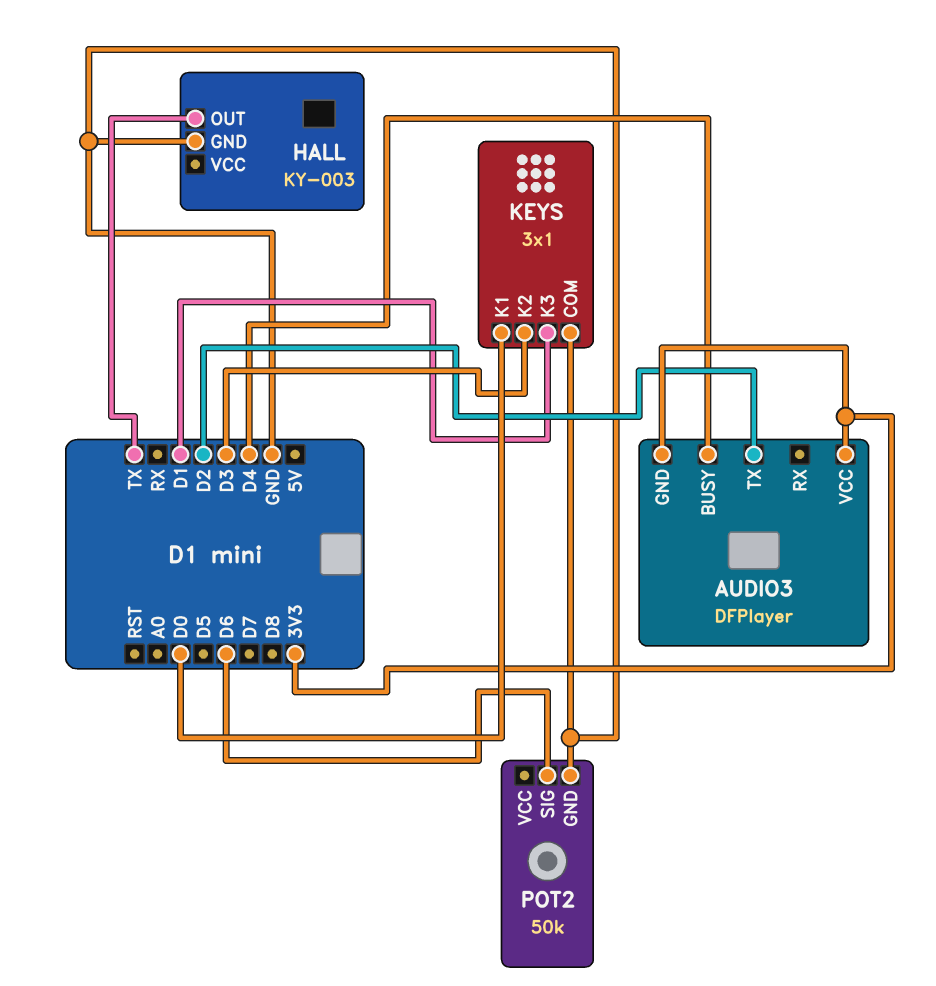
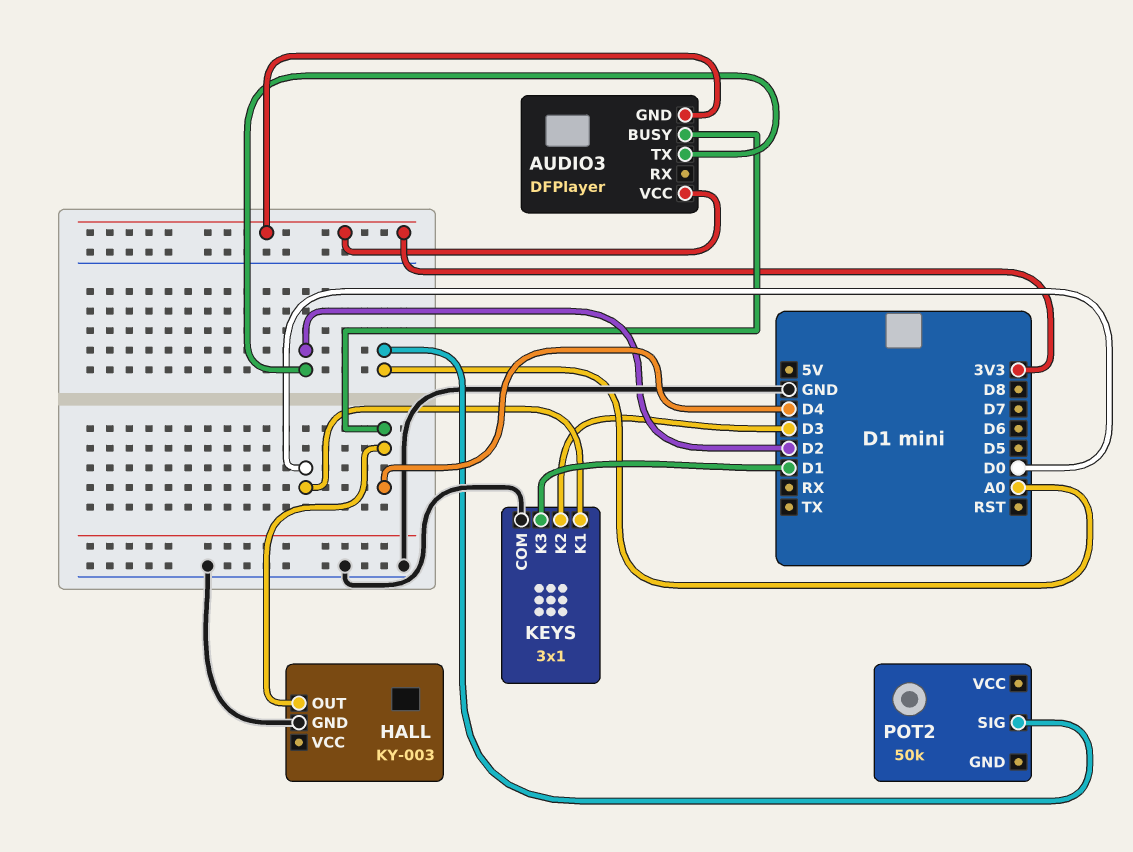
HALL pin OUT: TX -> D4
POT2 pin GND: GND -> none
POT2 pin SIG: D6 -> A0

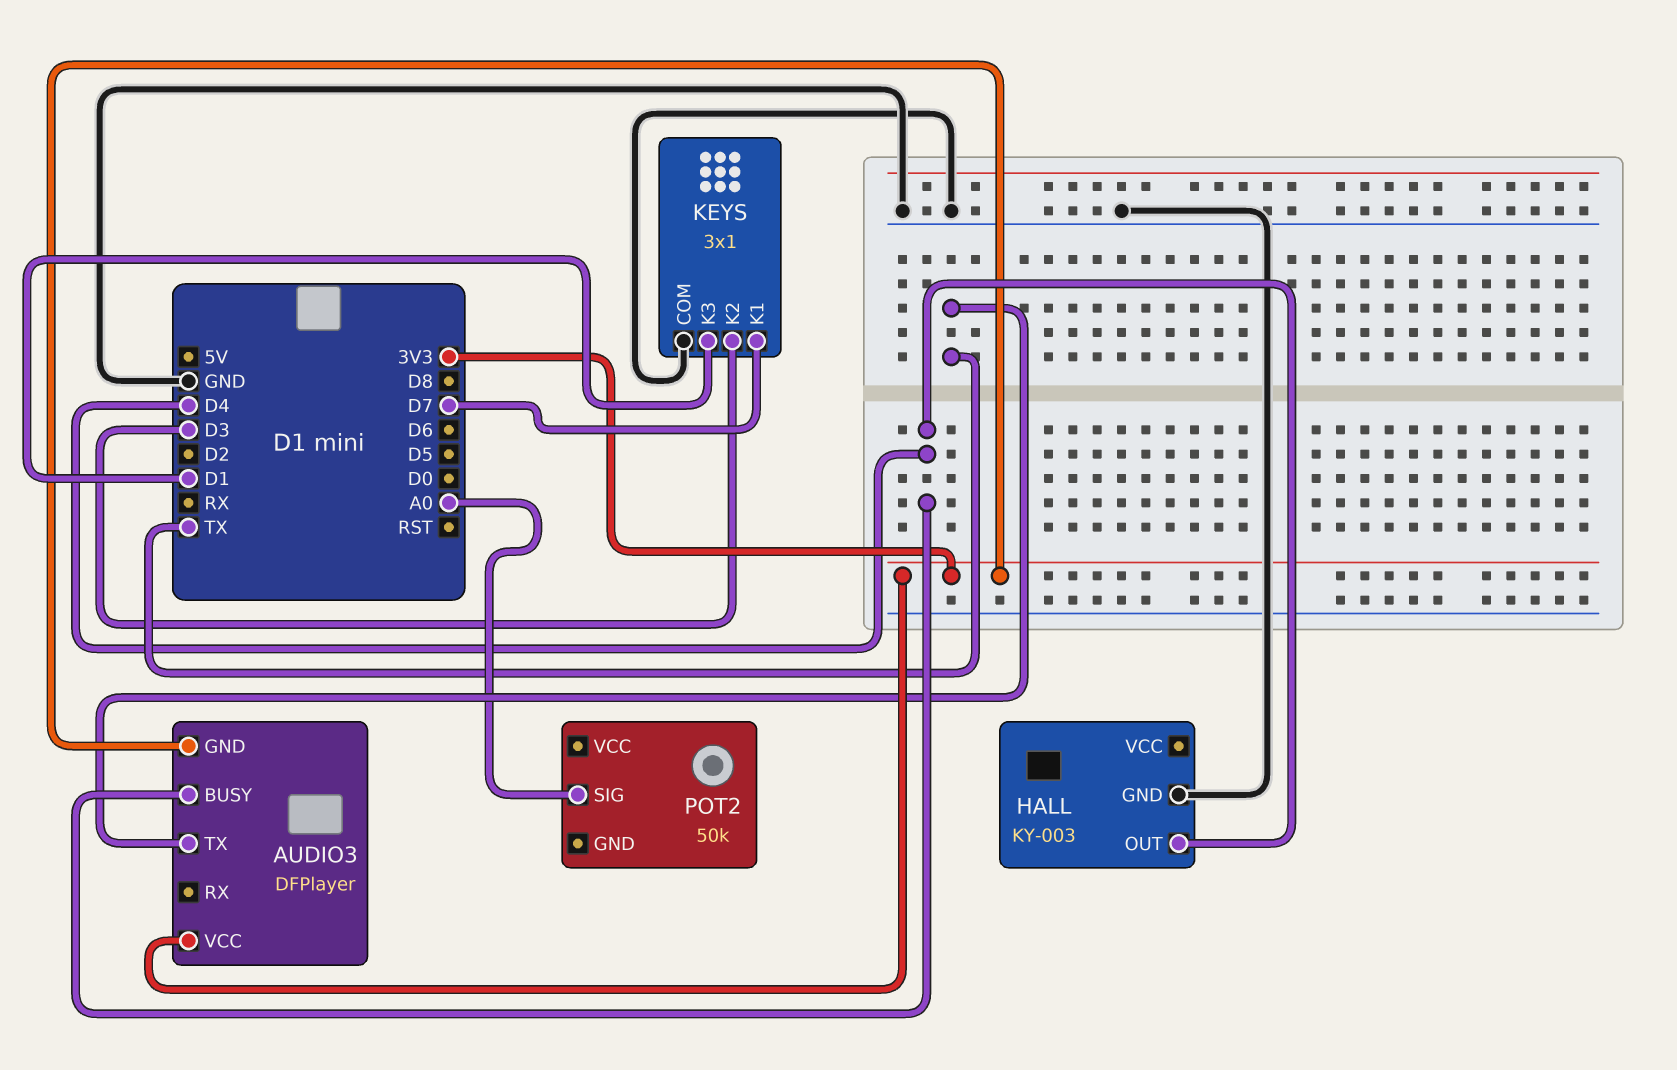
AUDIO3 pin TX: D2 -> TX
KEYS pin K1: D0 -> D7

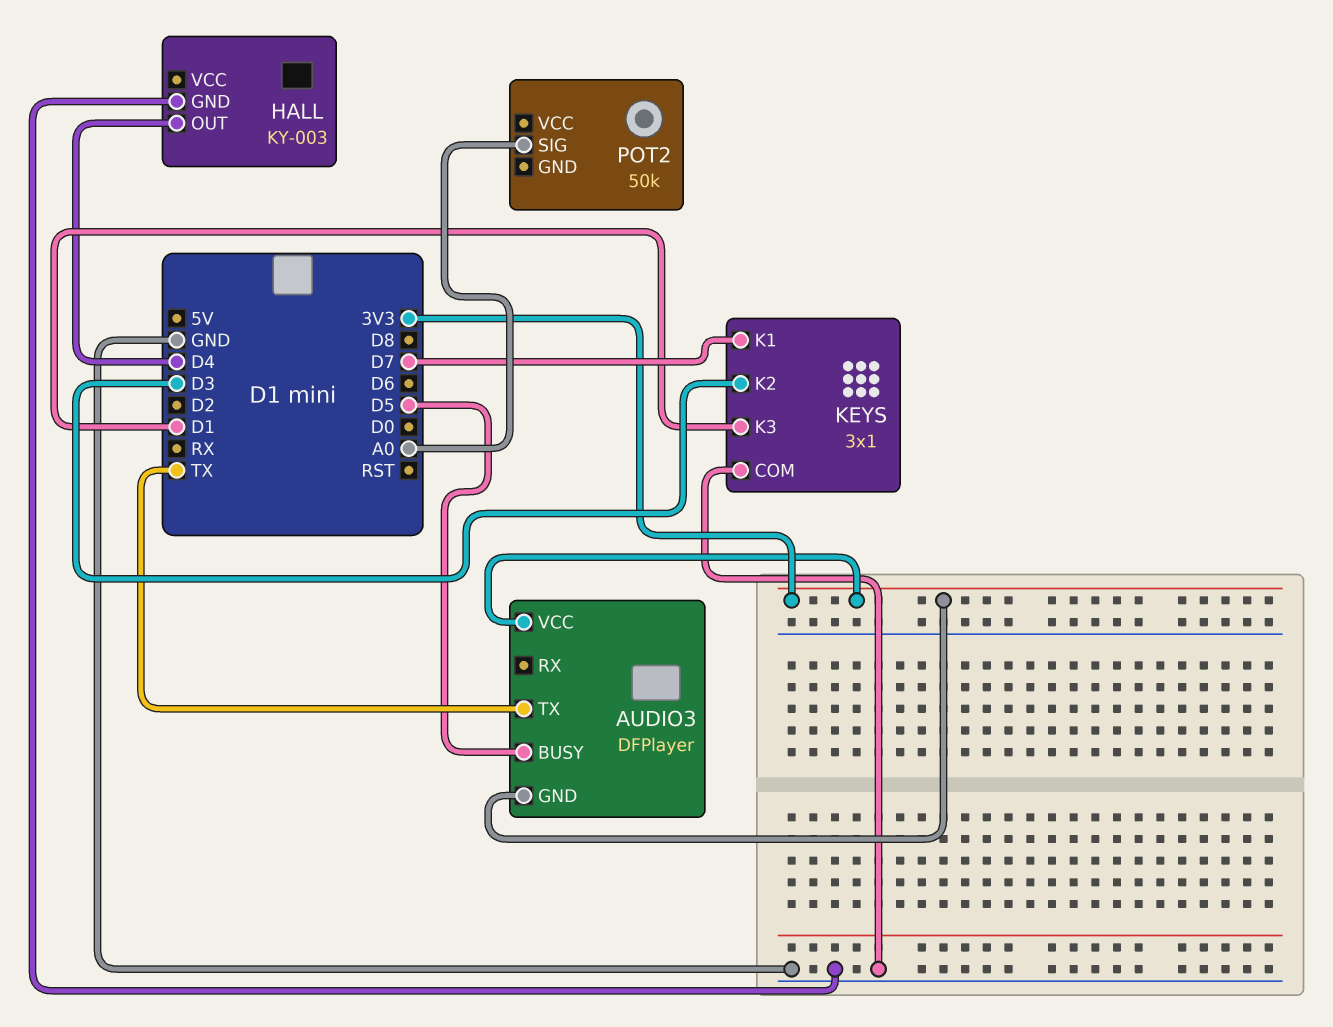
AUDIO3 pin BUSY: D4 -> D5

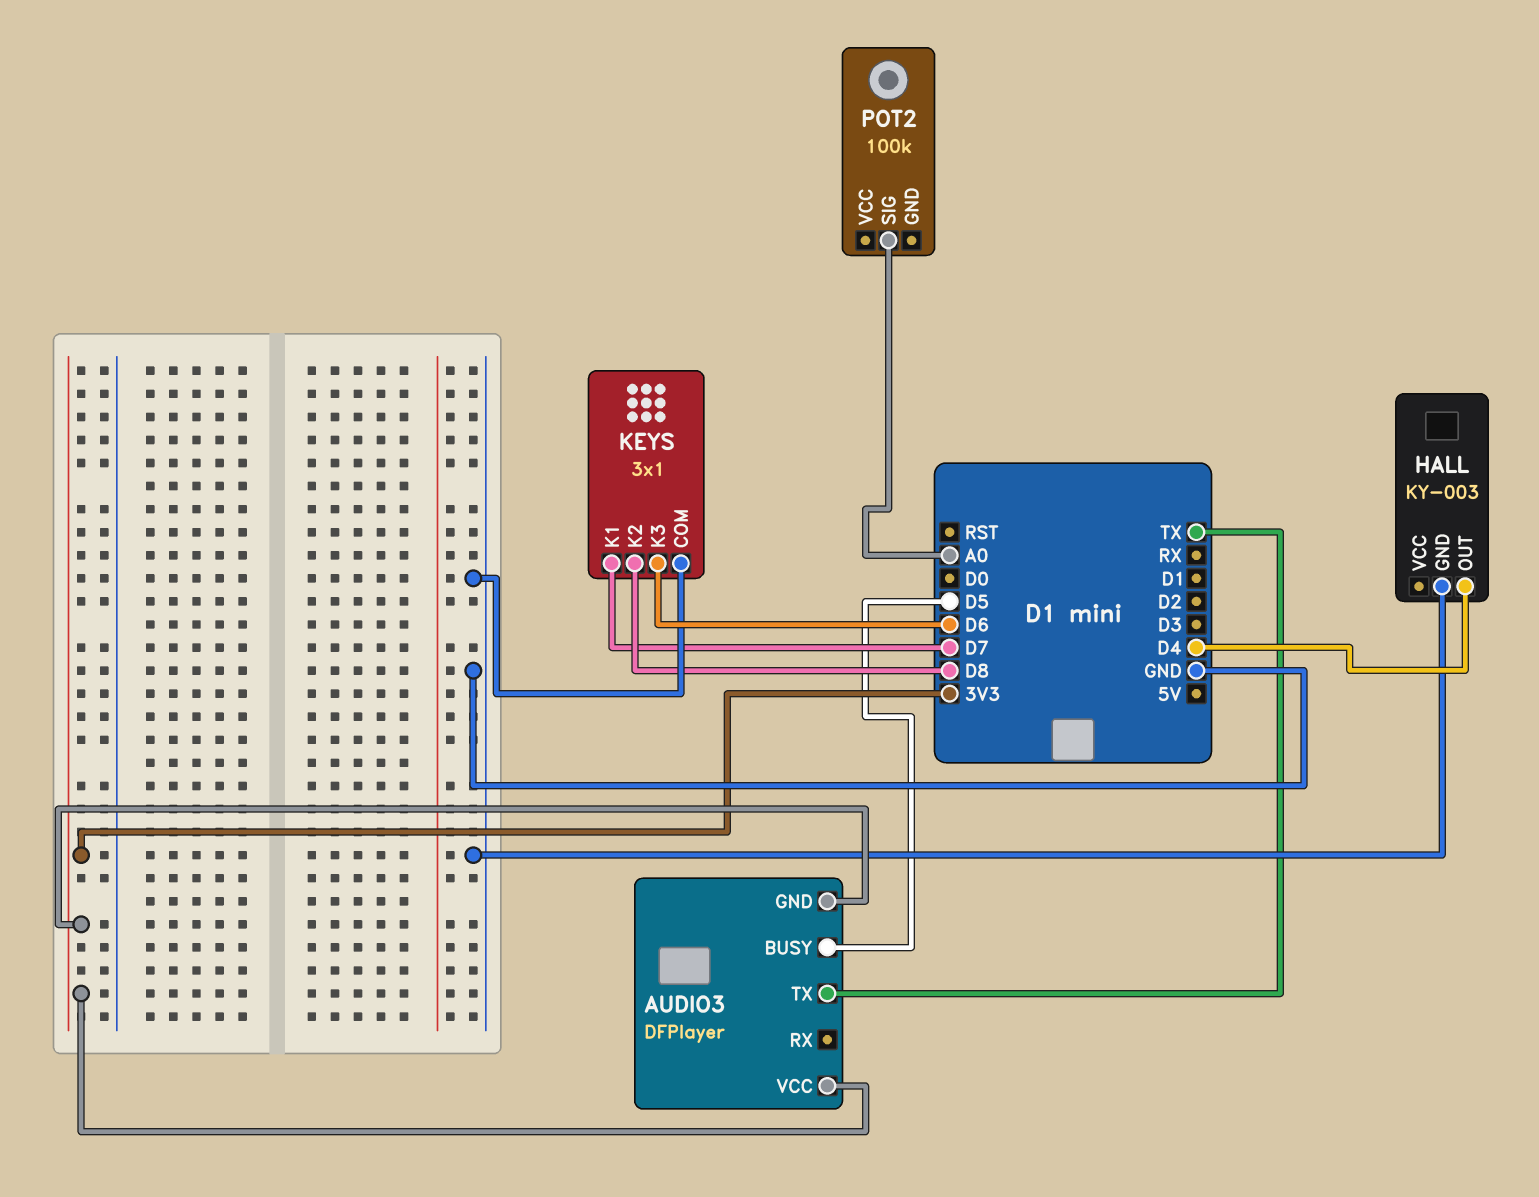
KEYS pin K2: D3 -> D8
KEYS pin K3: D1 -> D6
POT2: 50k -> 100k

